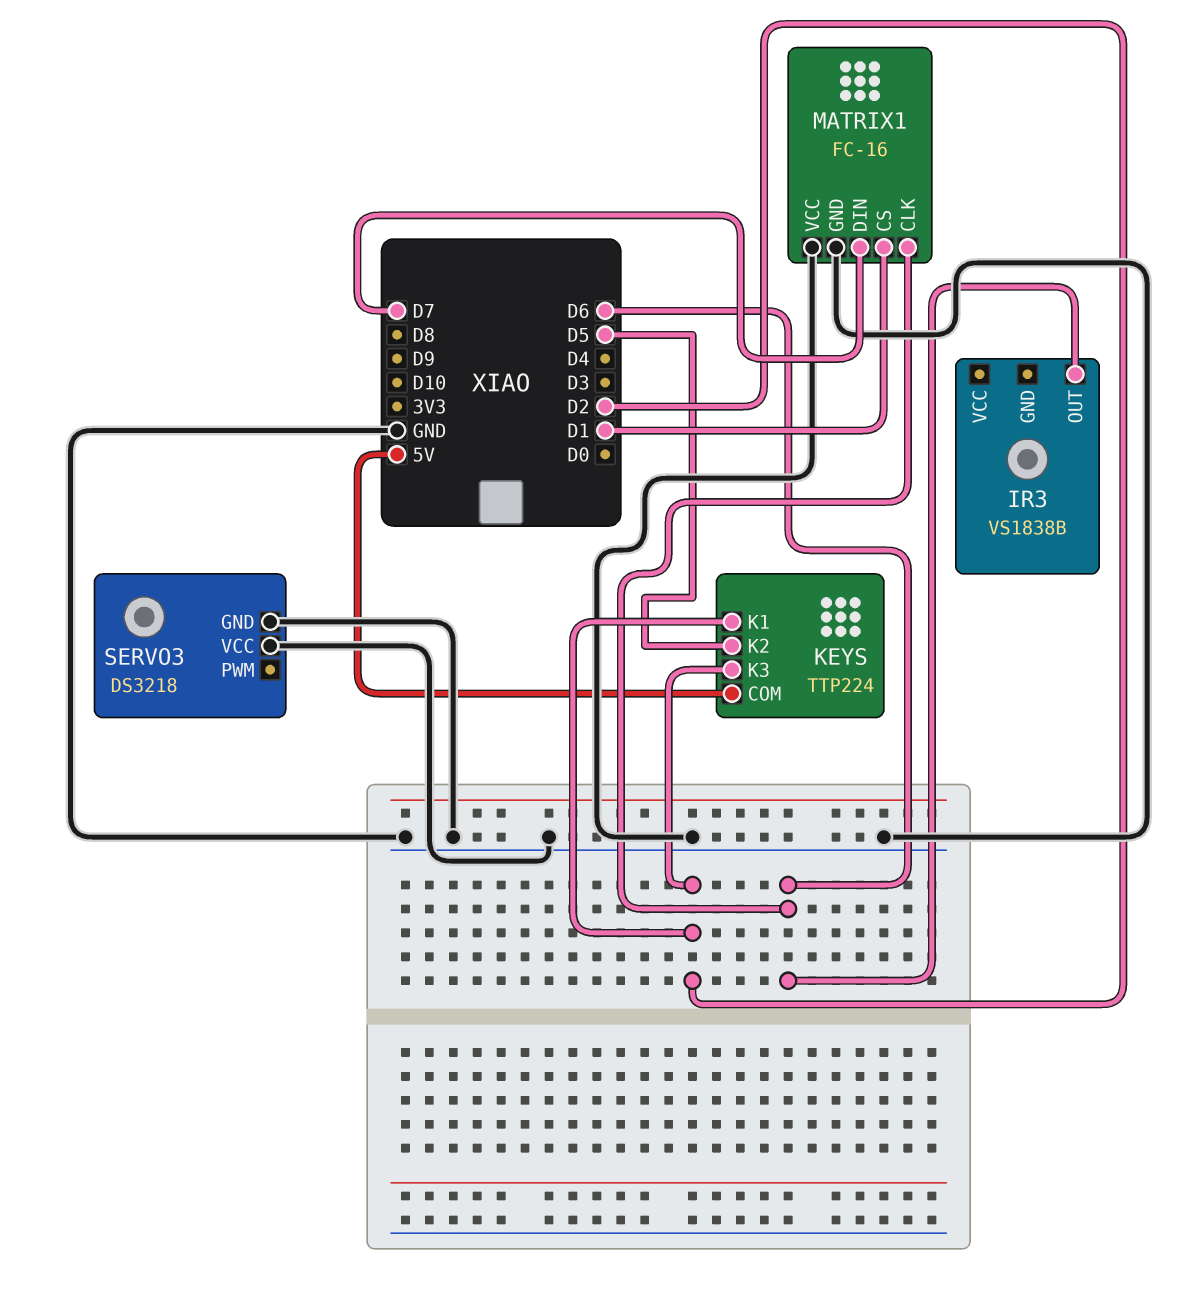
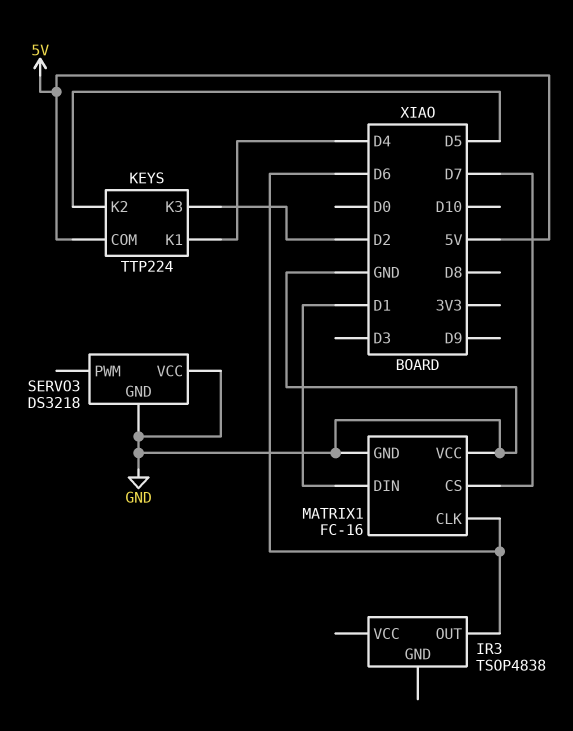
IR3: VS1838B -> TSOP4838
KEYS pin K1: D2 -> D4
MATRIX1 pin CS: D1 -> D7
MATRIX1 pin DIN: D7 -> D1

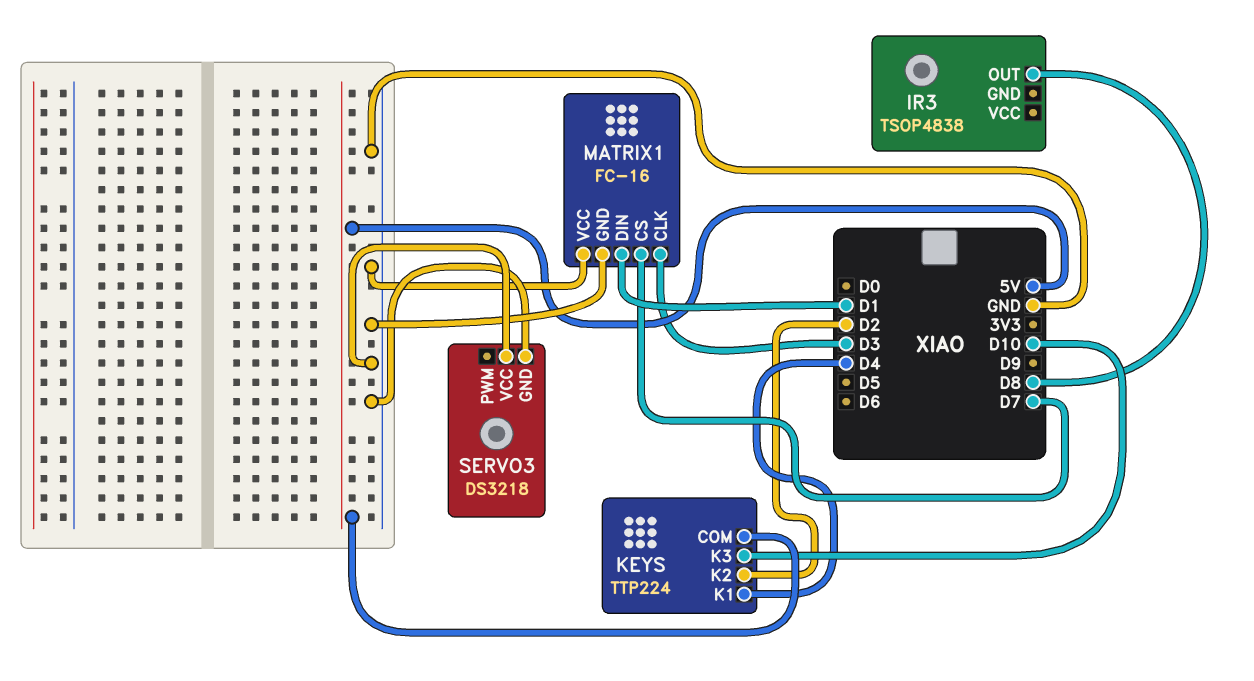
IR3 pin OUT: D6 -> D8
KEYS pin K2: D5 -> D2
KEYS pin K3: D2 -> D10
MATRIX1 pin CLK: D6 -> D3

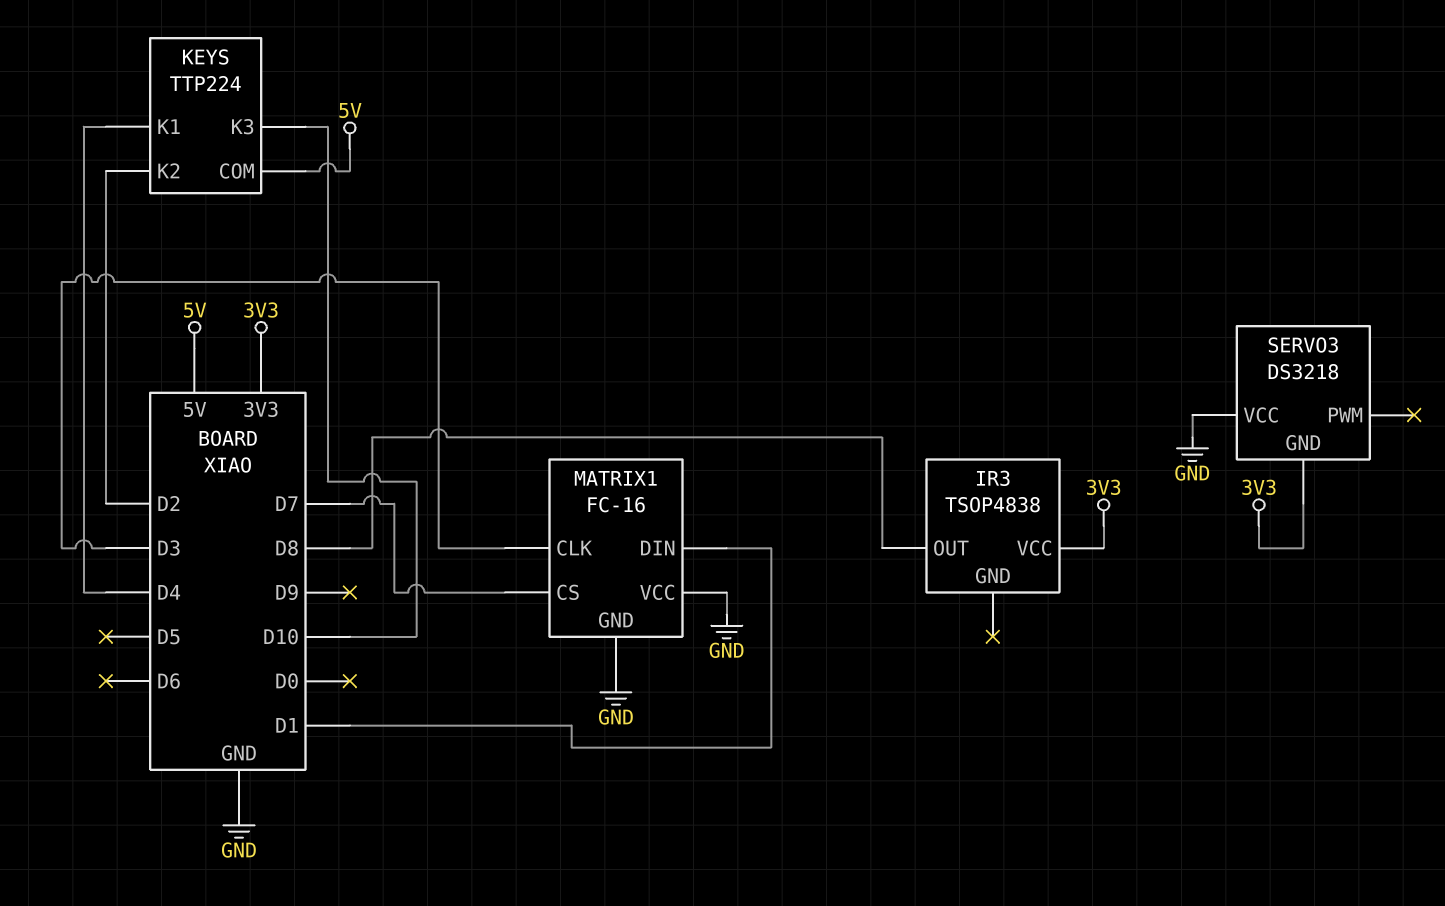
IR3 pin VCC: none -> 3V3
SERVO3 pin GND: GND -> 3V3

